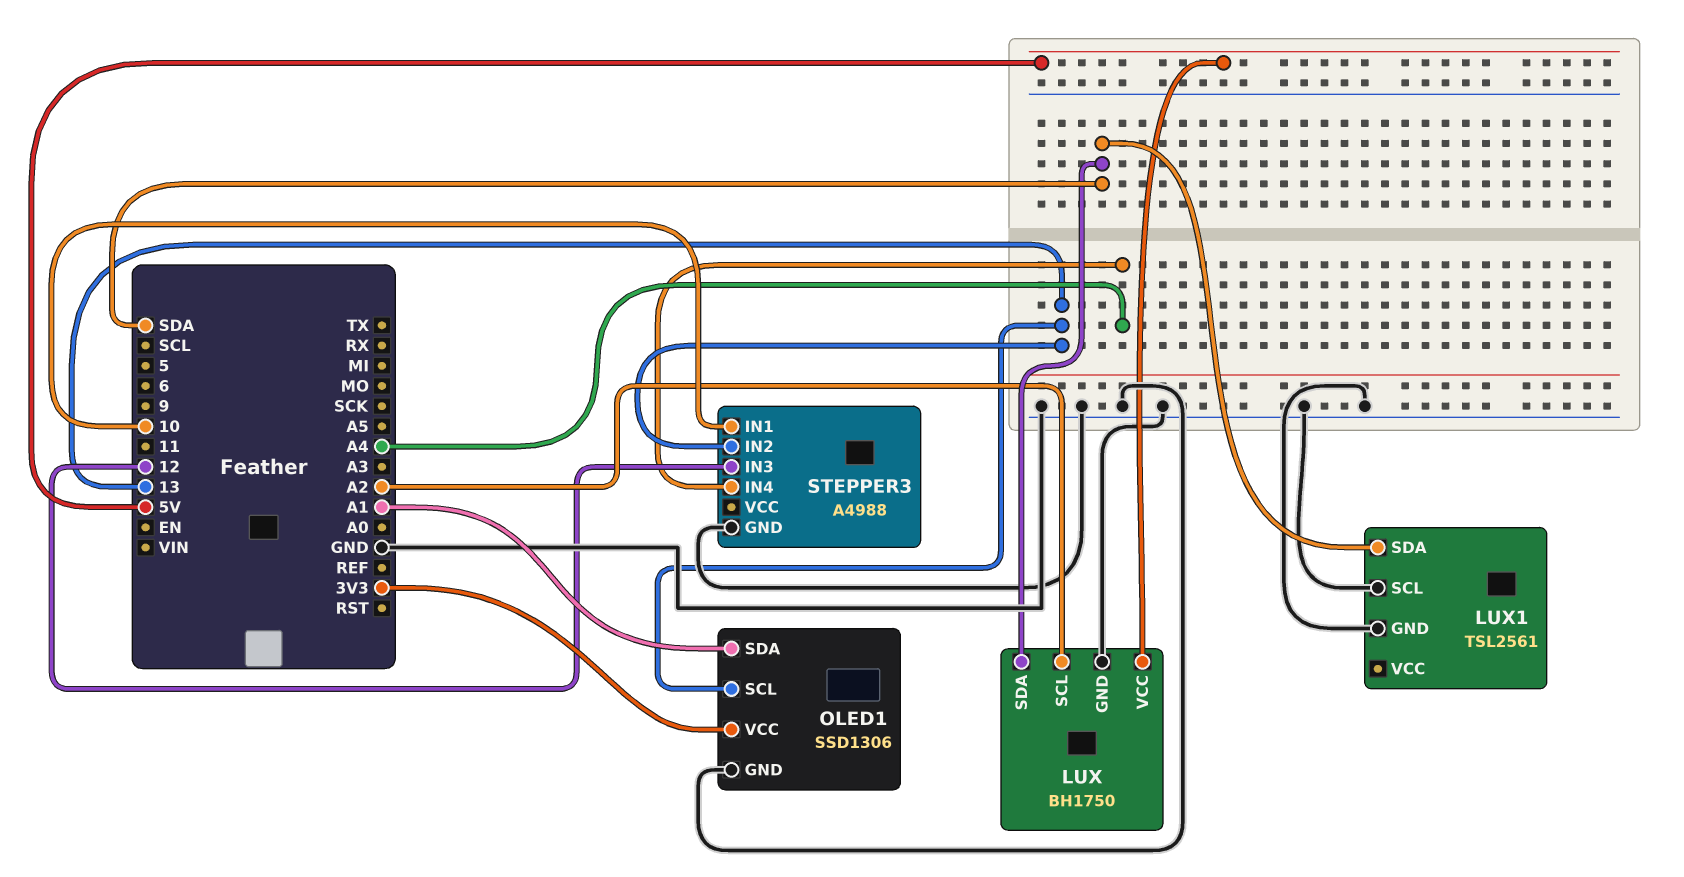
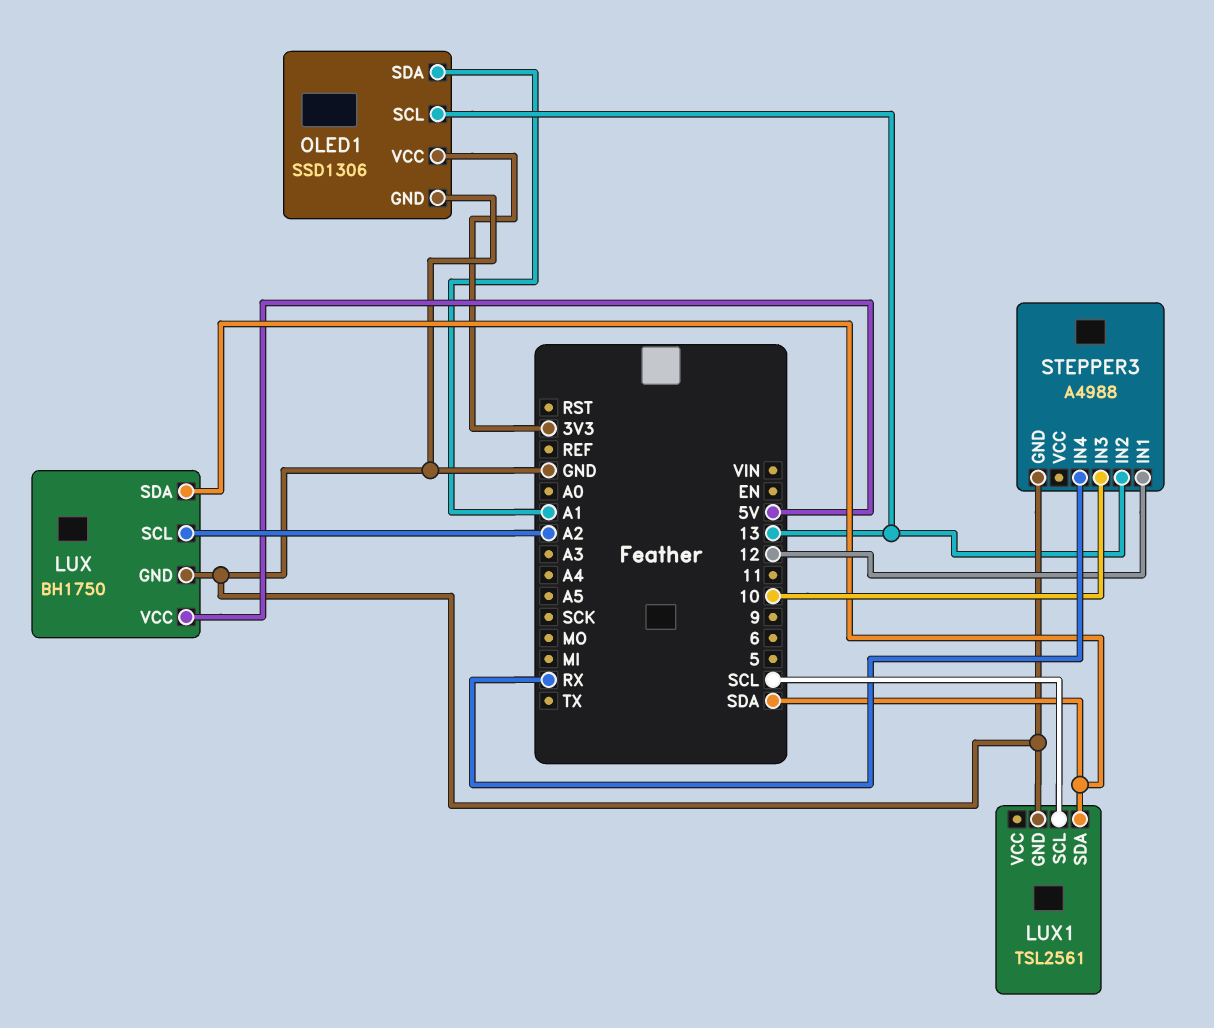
LUX1 pin SCL: GND -> SCL
STEPPER3 pin IN1: 10 -> 12
STEPPER3 pin IN3: 12 -> 10
STEPPER3 pin IN4: A4 -> RX

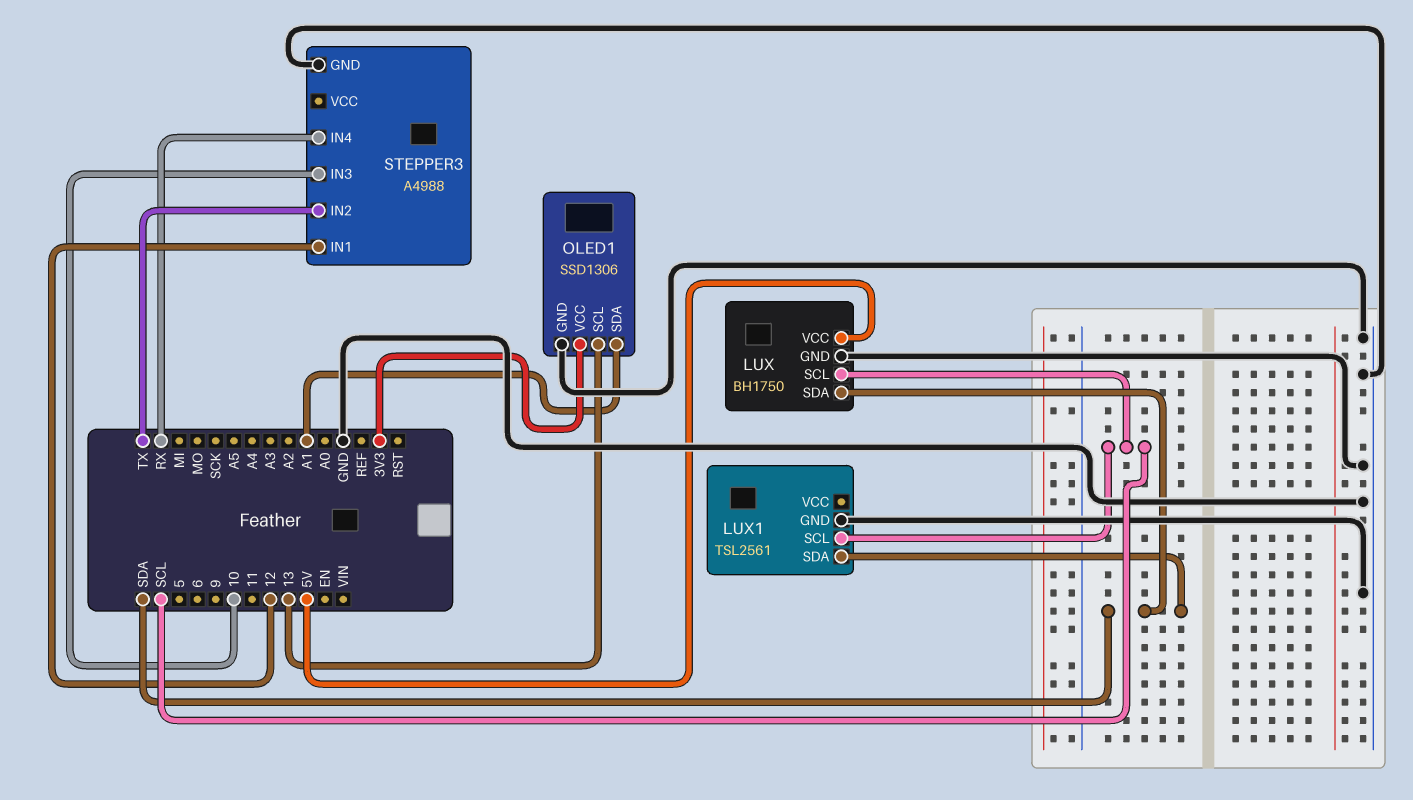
LUX pin SCL: A2 -> SCL
STEPPER3 pin IN2: 13 -> TX

